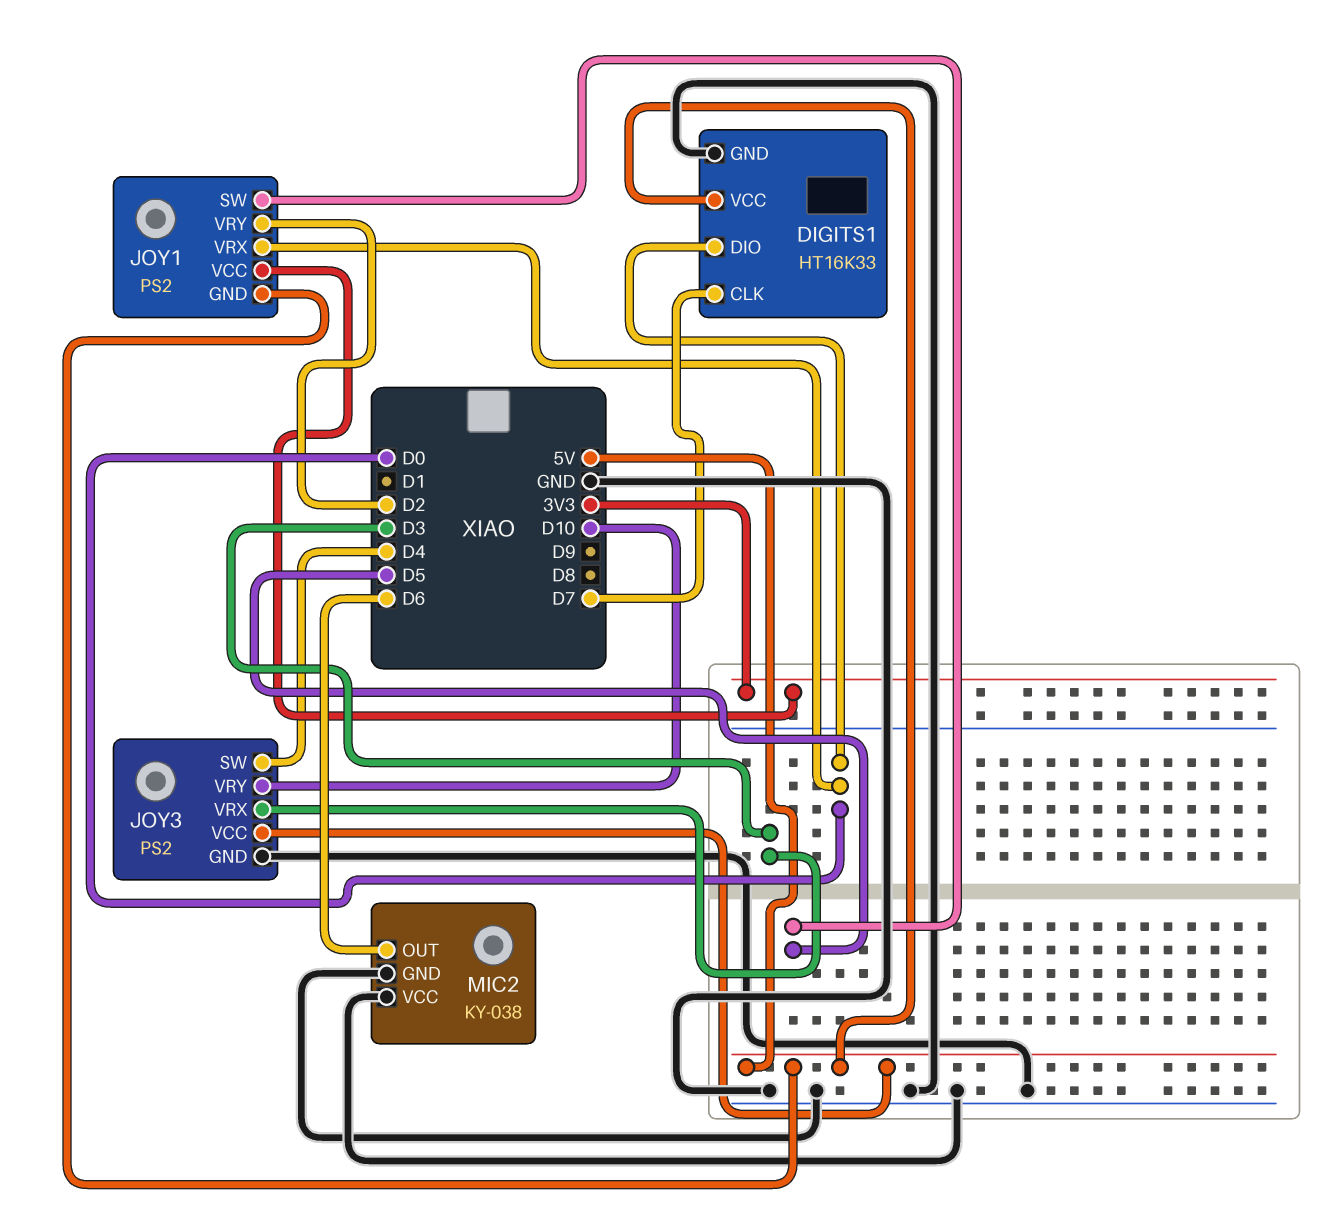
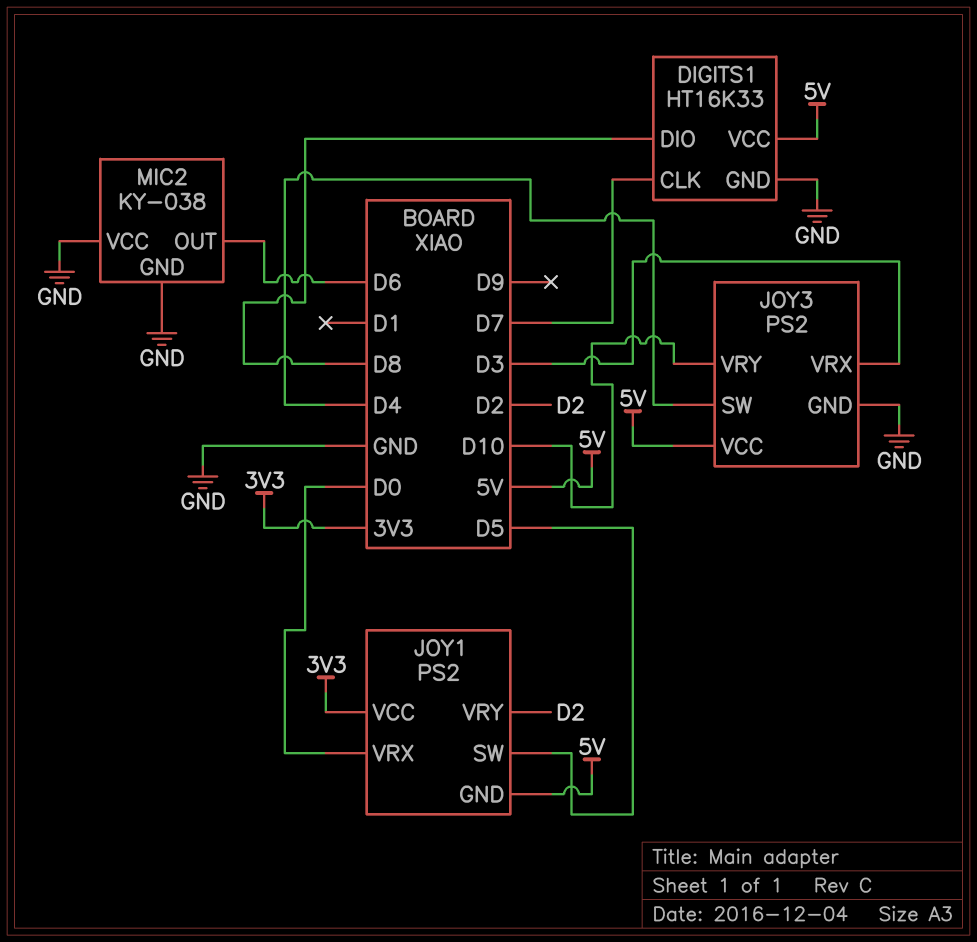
DIGITS1 pin DIO: D0 -> D8

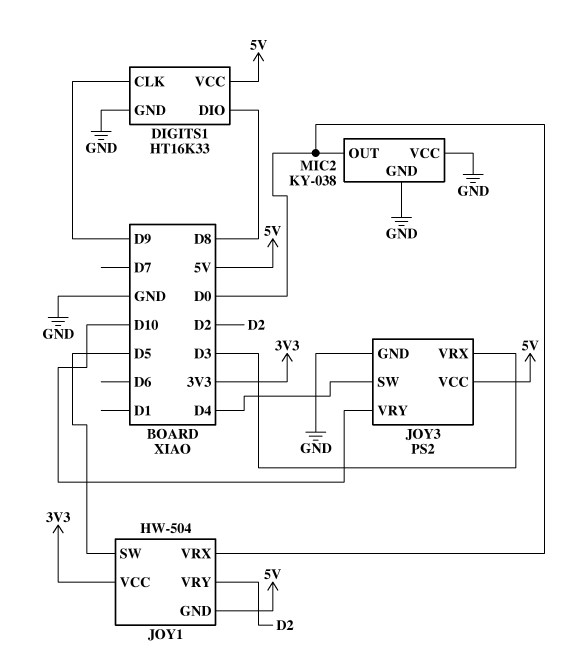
DIGITS1 pin CLK: D7 -> D9
JOY1: PS2 -> HW-504
MIC2 pin OUT: D6 -> D0

